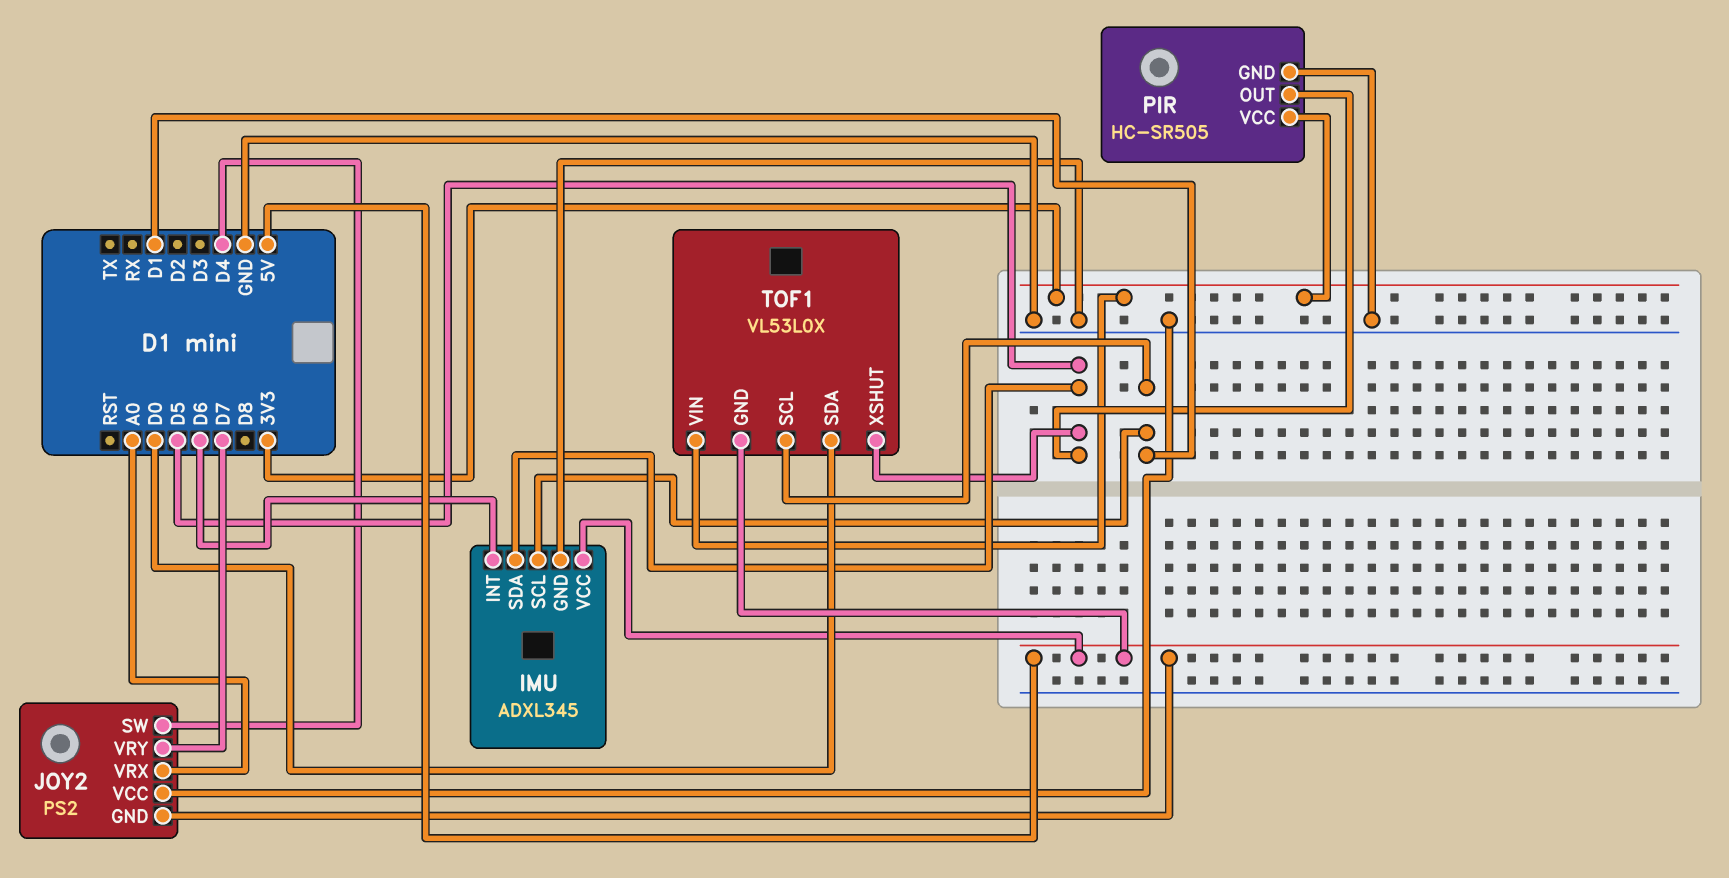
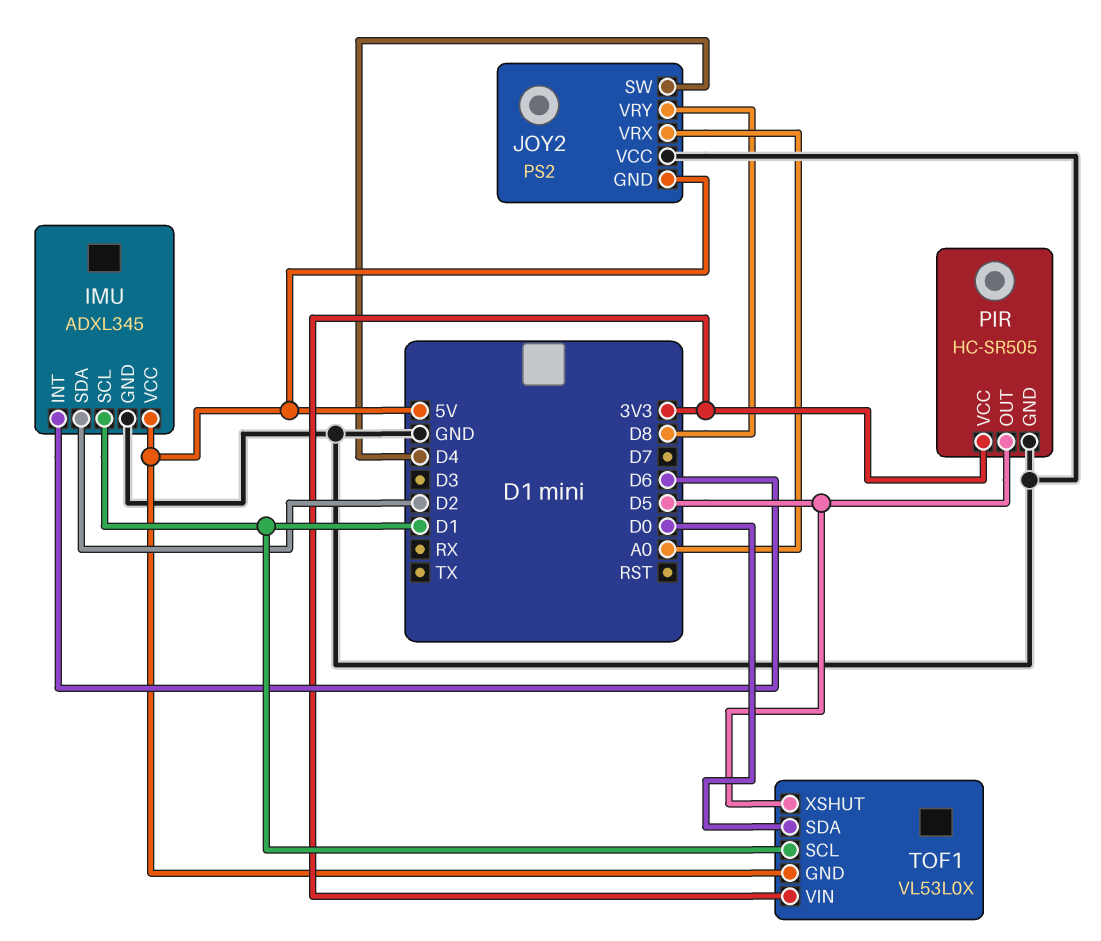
IMU pin SDA: D5 -> D2
JOY2 pin VRY: D7 -> D8

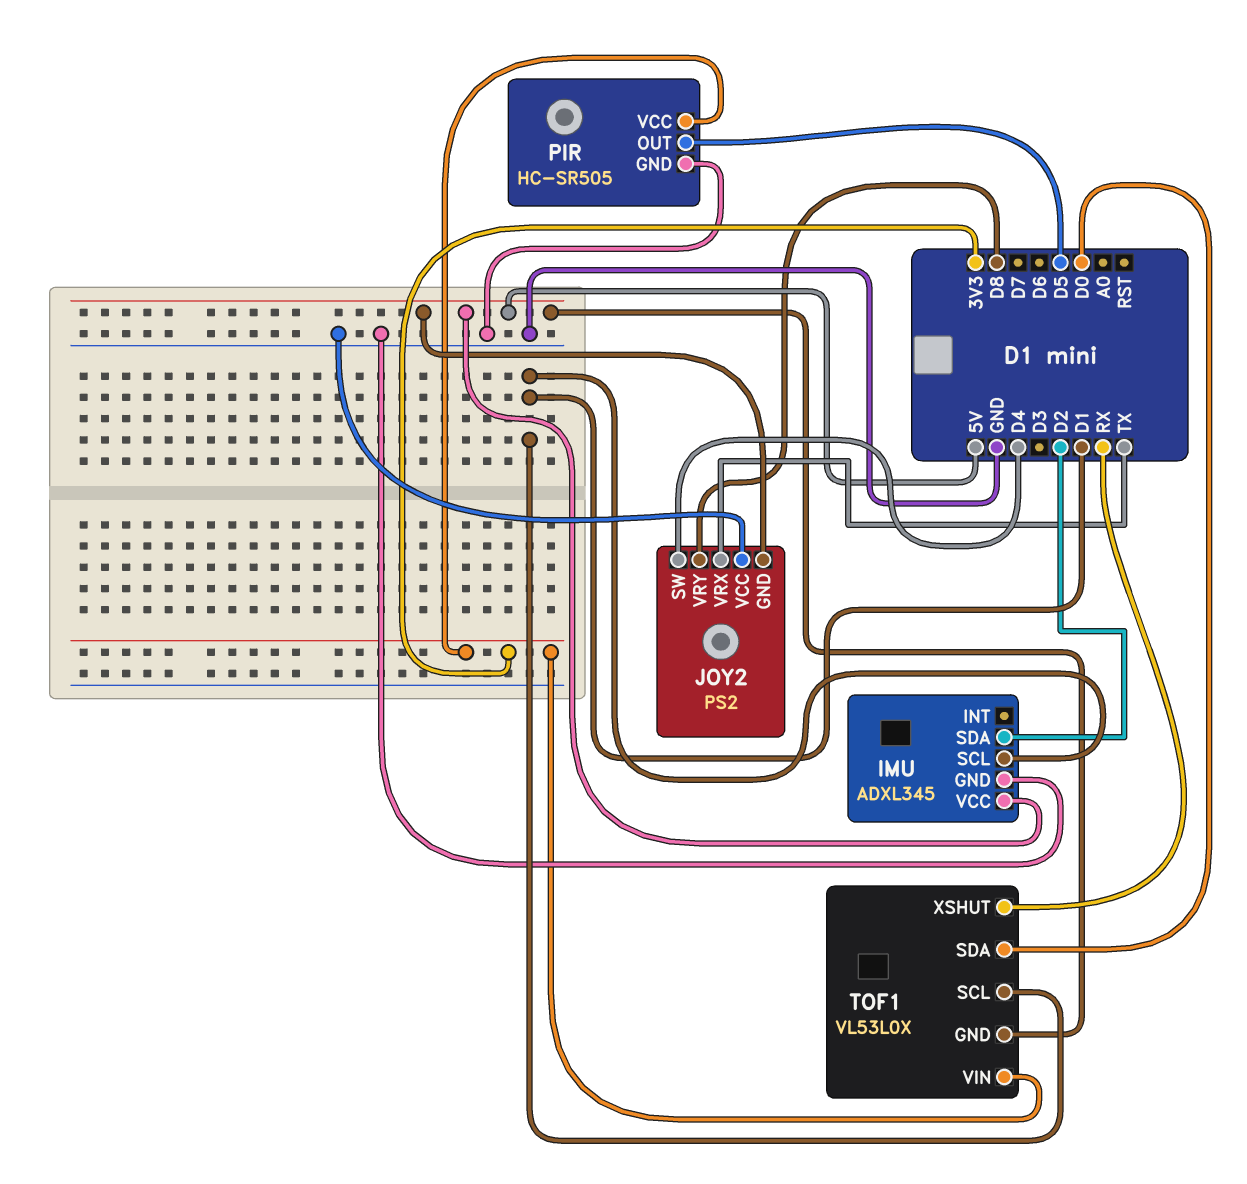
IMU pin INT: D6 -> none
JOY2 pin VRX: A0 -> TX
TOF1 pin XSHUT: D5 -> RX

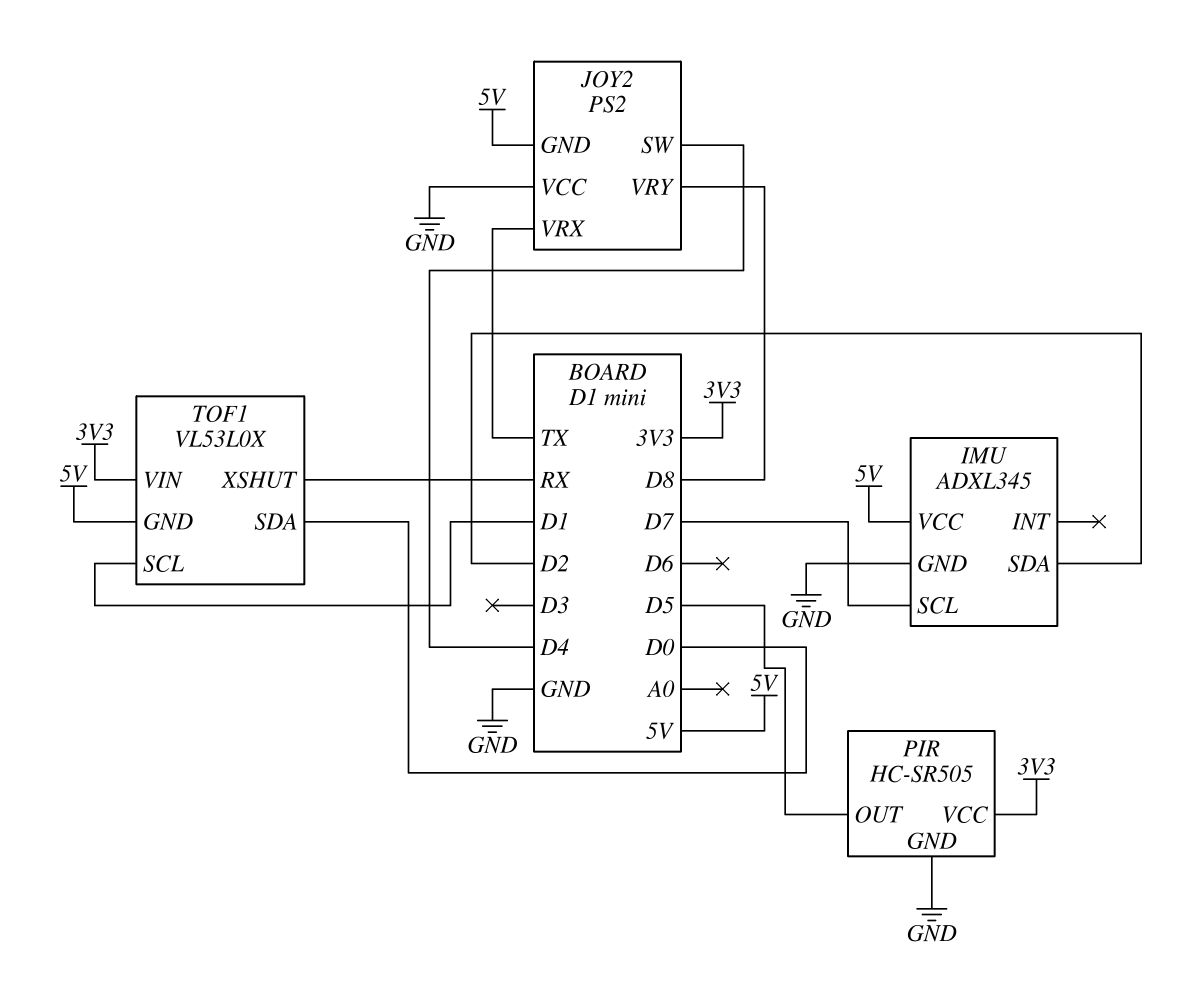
IMU pin SCL: D1 -> D7

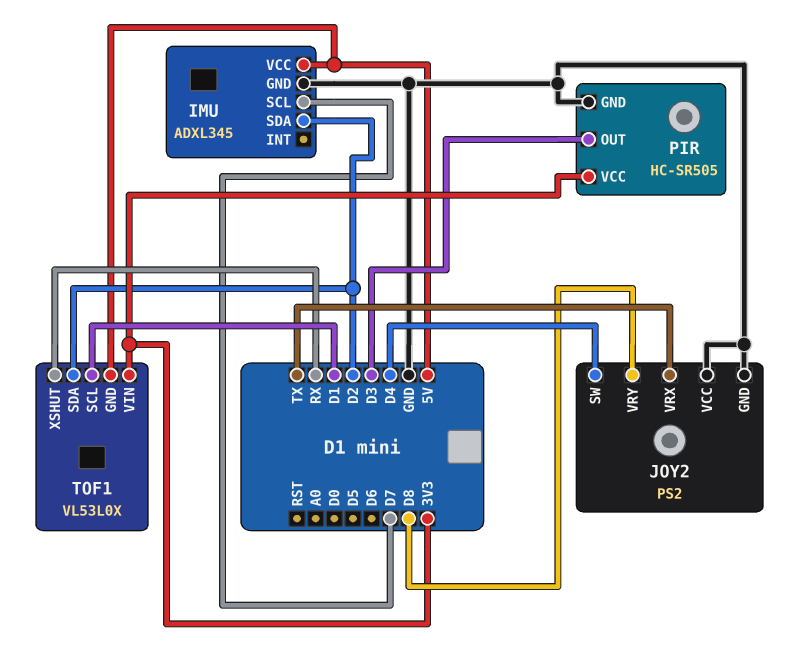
JOY2 pin GND: 5V -> GND
PIR pin OUT: D5 -> D3
TOF1 pin SDA: D0 -> D2

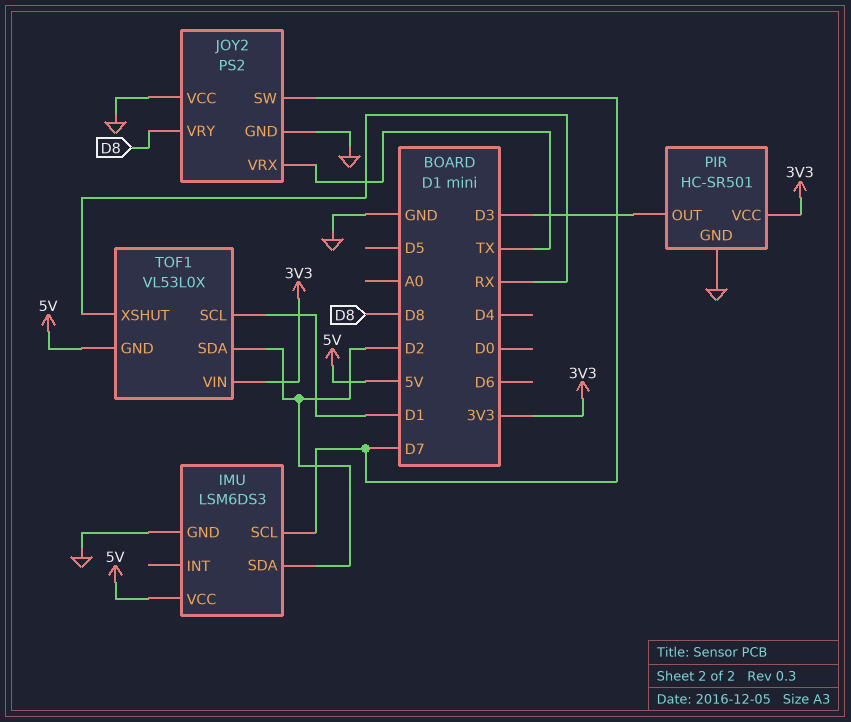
IMU: ADXL345 -> LSM6DS3
JOY2 pin SW: D4 -> D7
PIR: HC-SR505 -> HC-SR501

